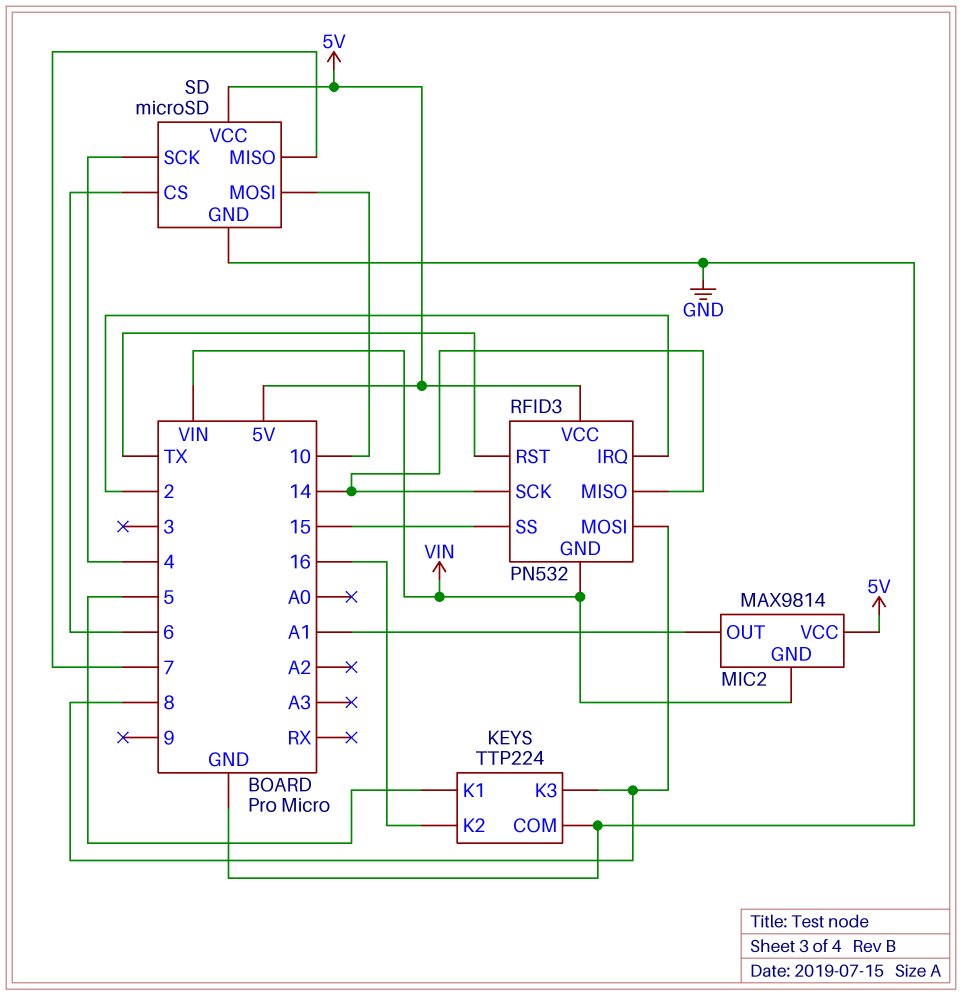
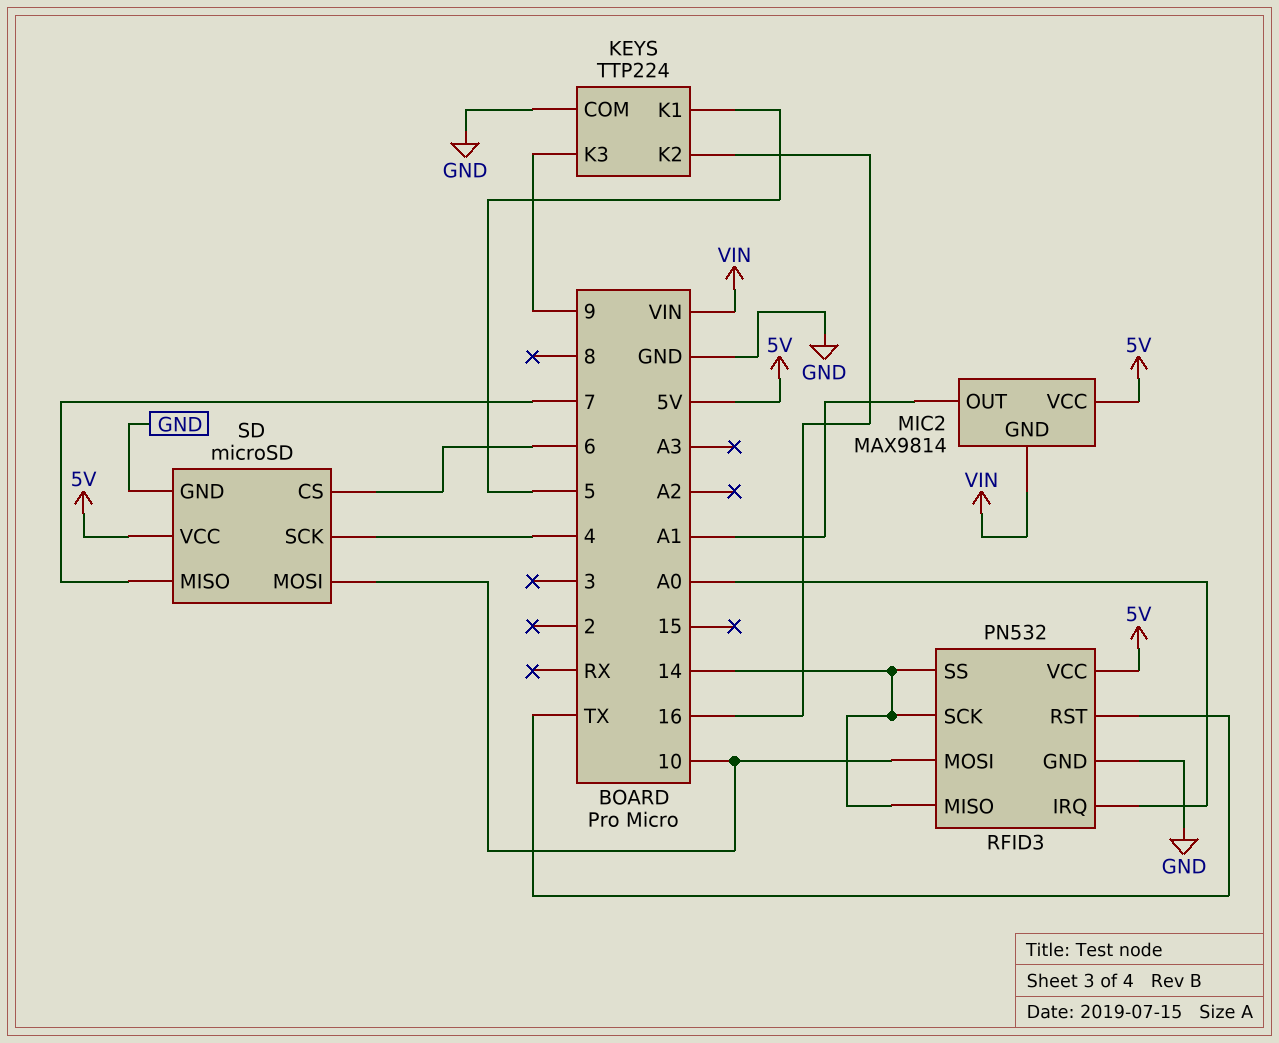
KEYS pin K3: 8 -> 9
RFID3 pin GND: VIN -> GND
RFID3 pin IRQ: 2 -> A0
RFID3 pin MOSI: 8 -> 10
RFID3 pin SS: 15 -> 14

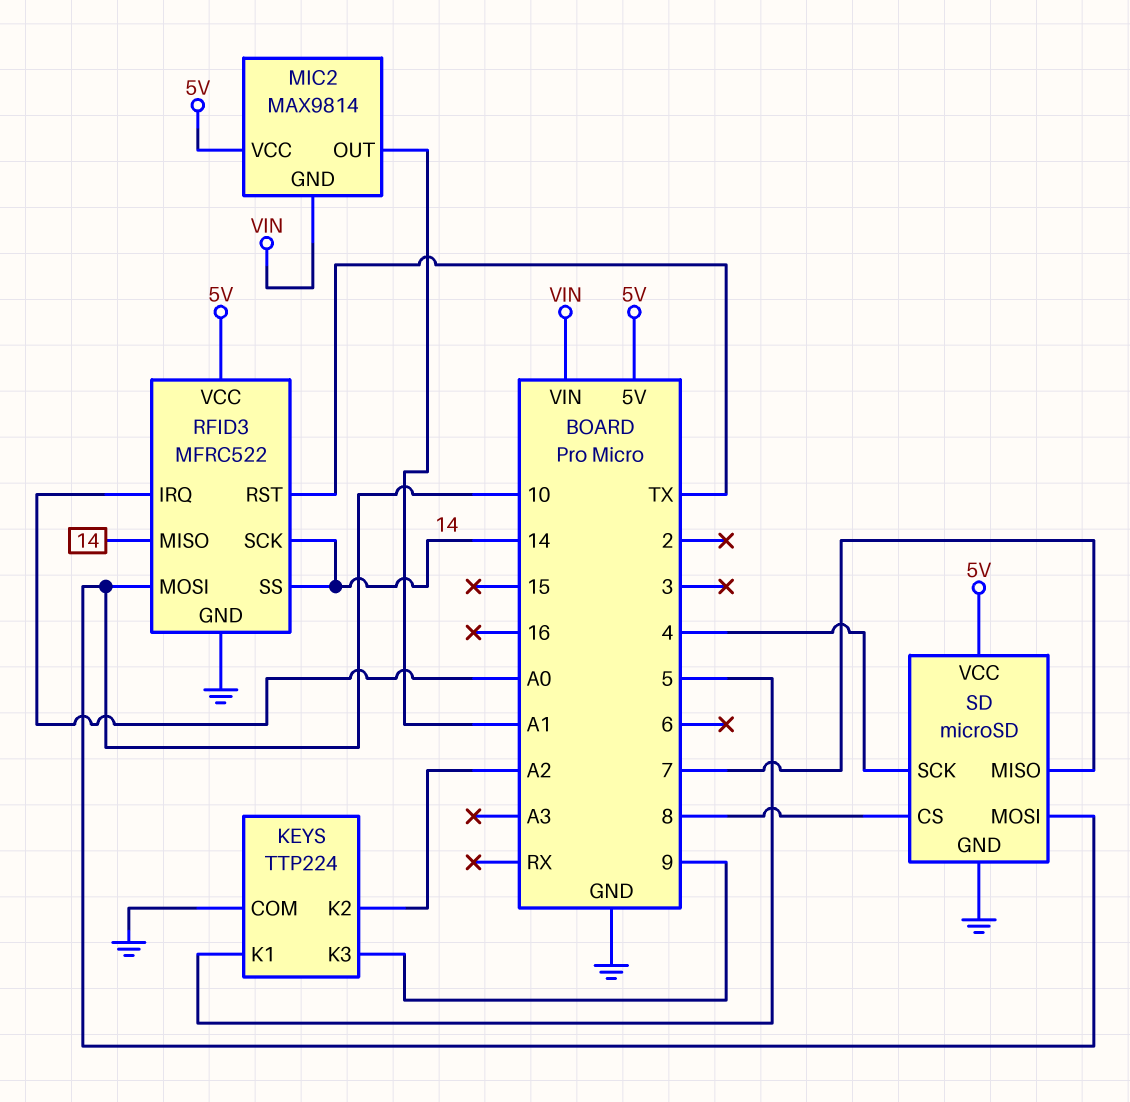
KEYS pin K2: 16 -> A2
RFID3: PN532 -> MFRC522
SD pin CS: 6 -> 8

